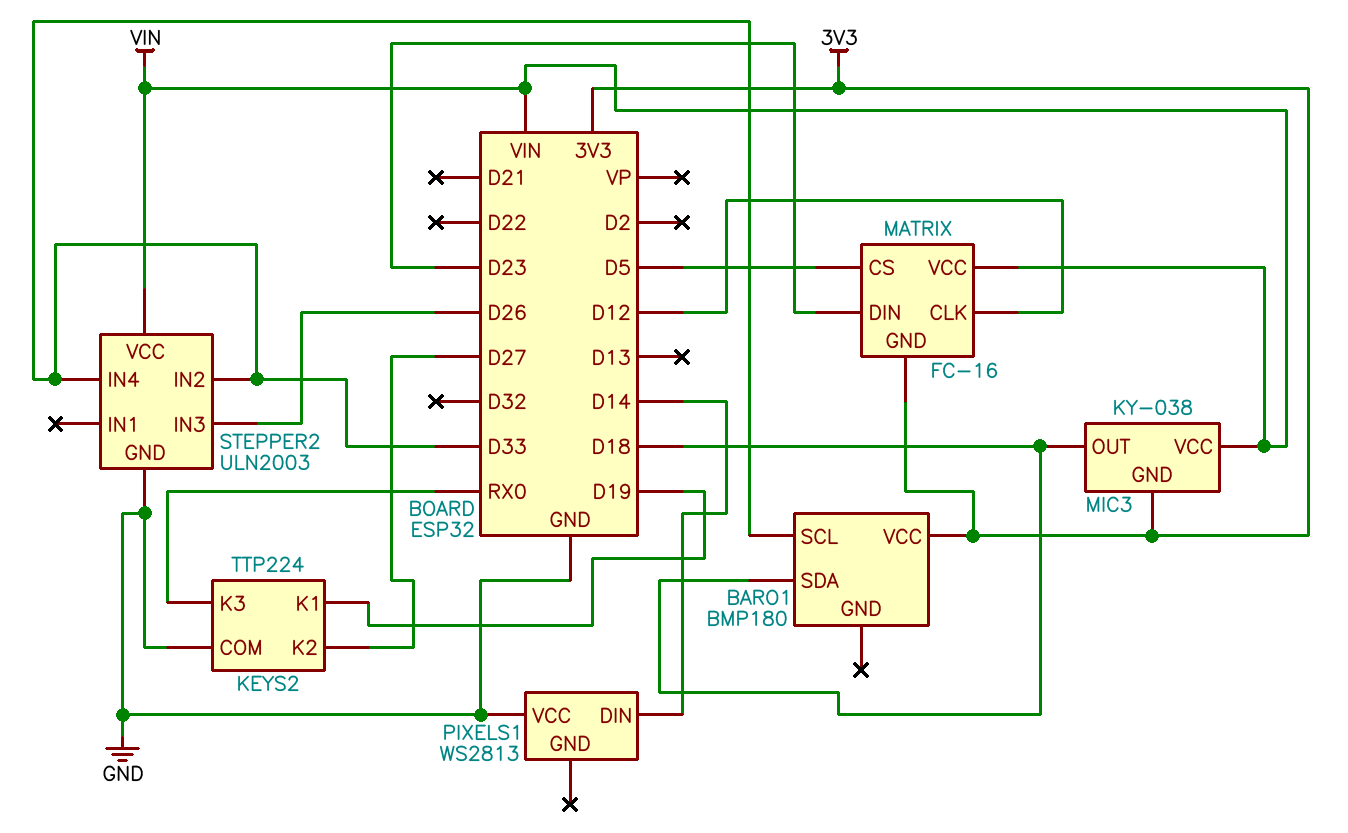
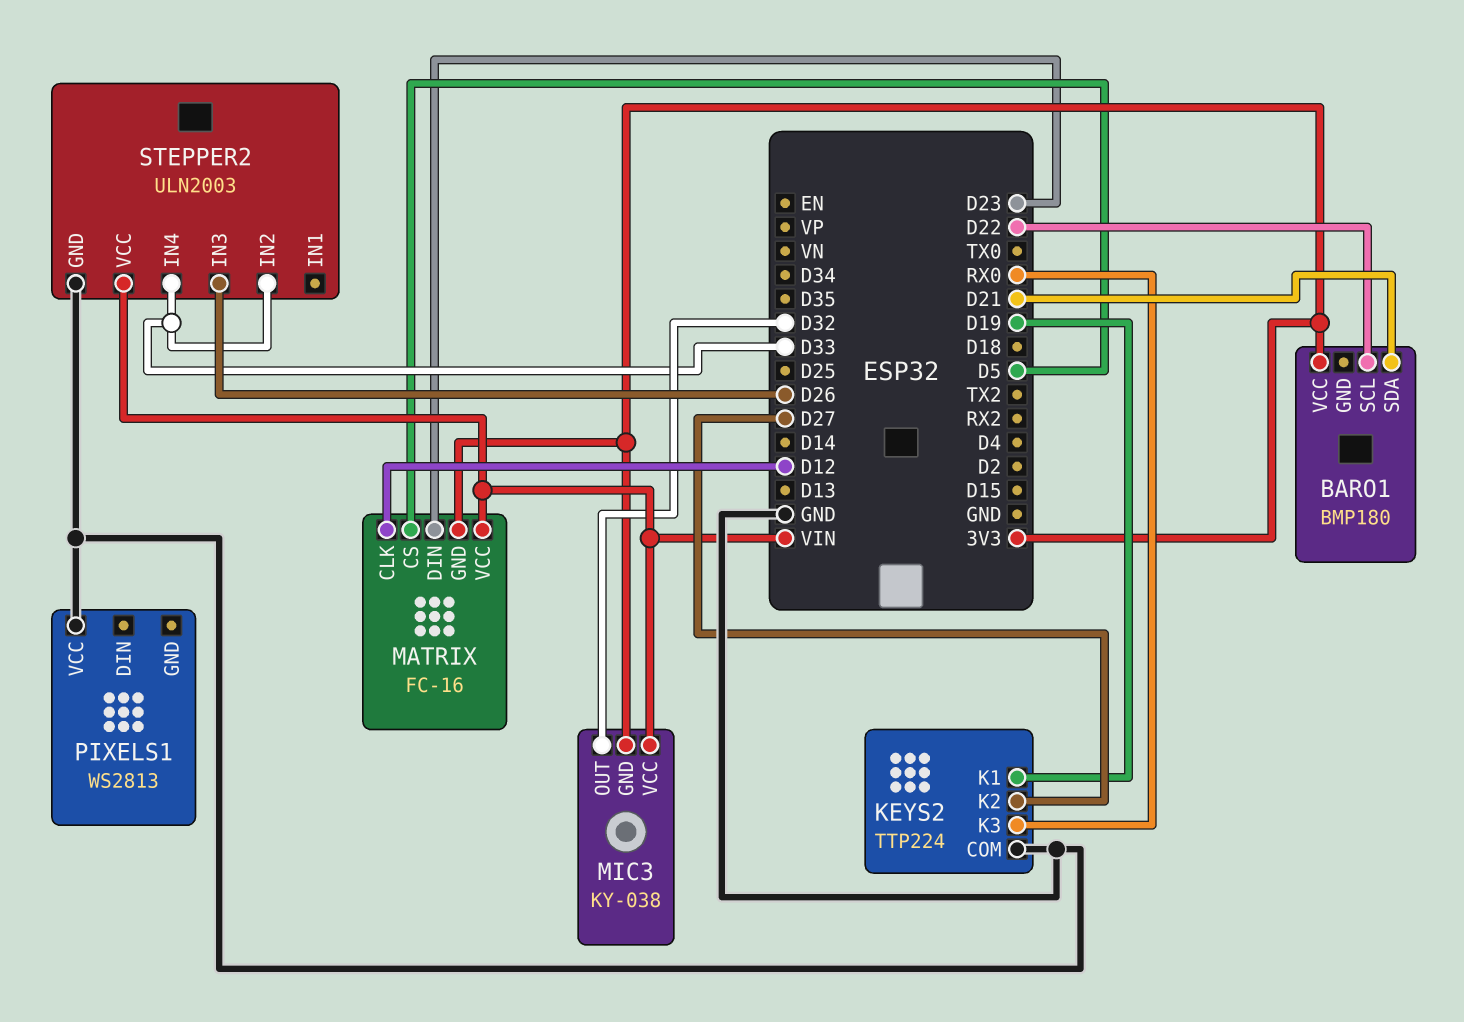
BARO1 pin SCL: D33 -> D22
BARO1 pin SDA: D18 -> D21
MIC3 pin OUT: D18 -> D32
PIXELS1 pin DIN: D14 -> none

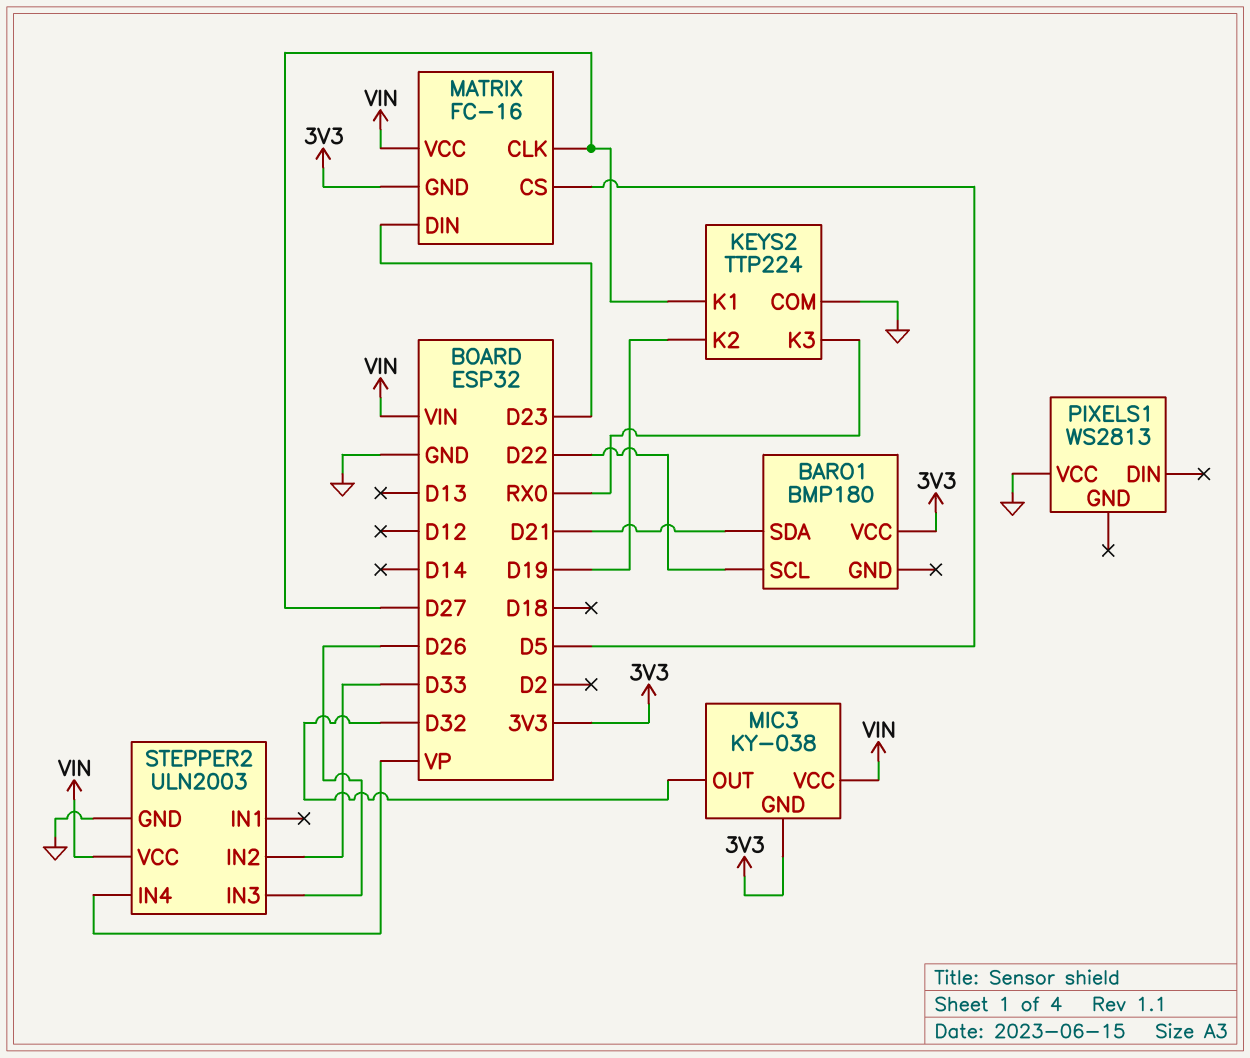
KEYS2 pin K1: D19 -> D27
KEYS2 pin K2: D27 -> D19
MATRIX pin CLK: D12 -> D27
STEPPER2 pin IN4: D33 -> VP

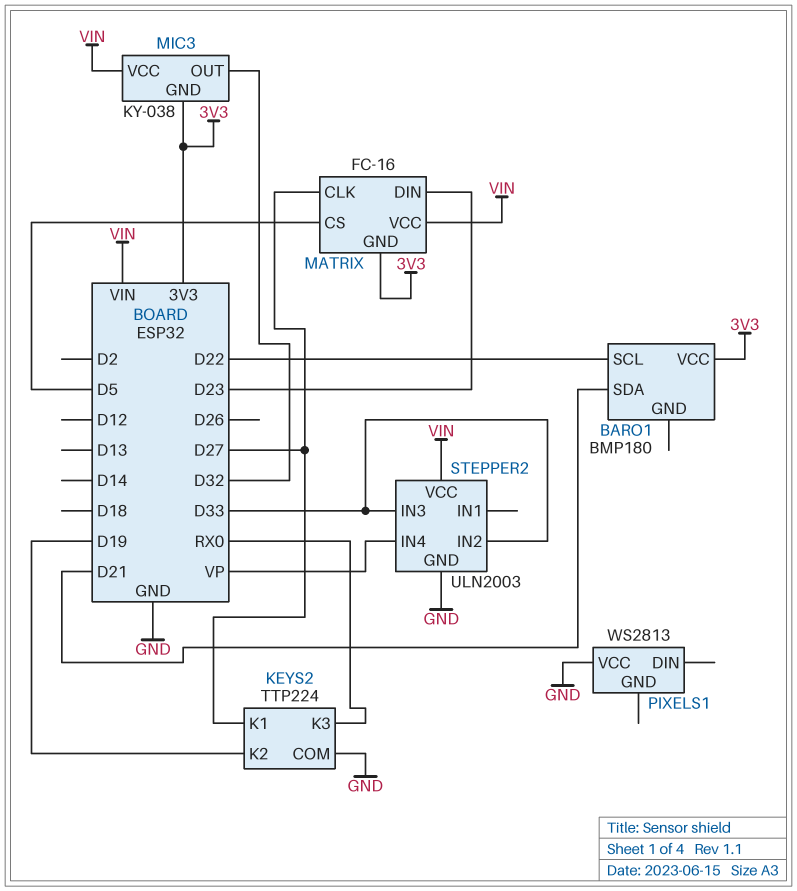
STEPPER2 pin IN3: D26 -> D33

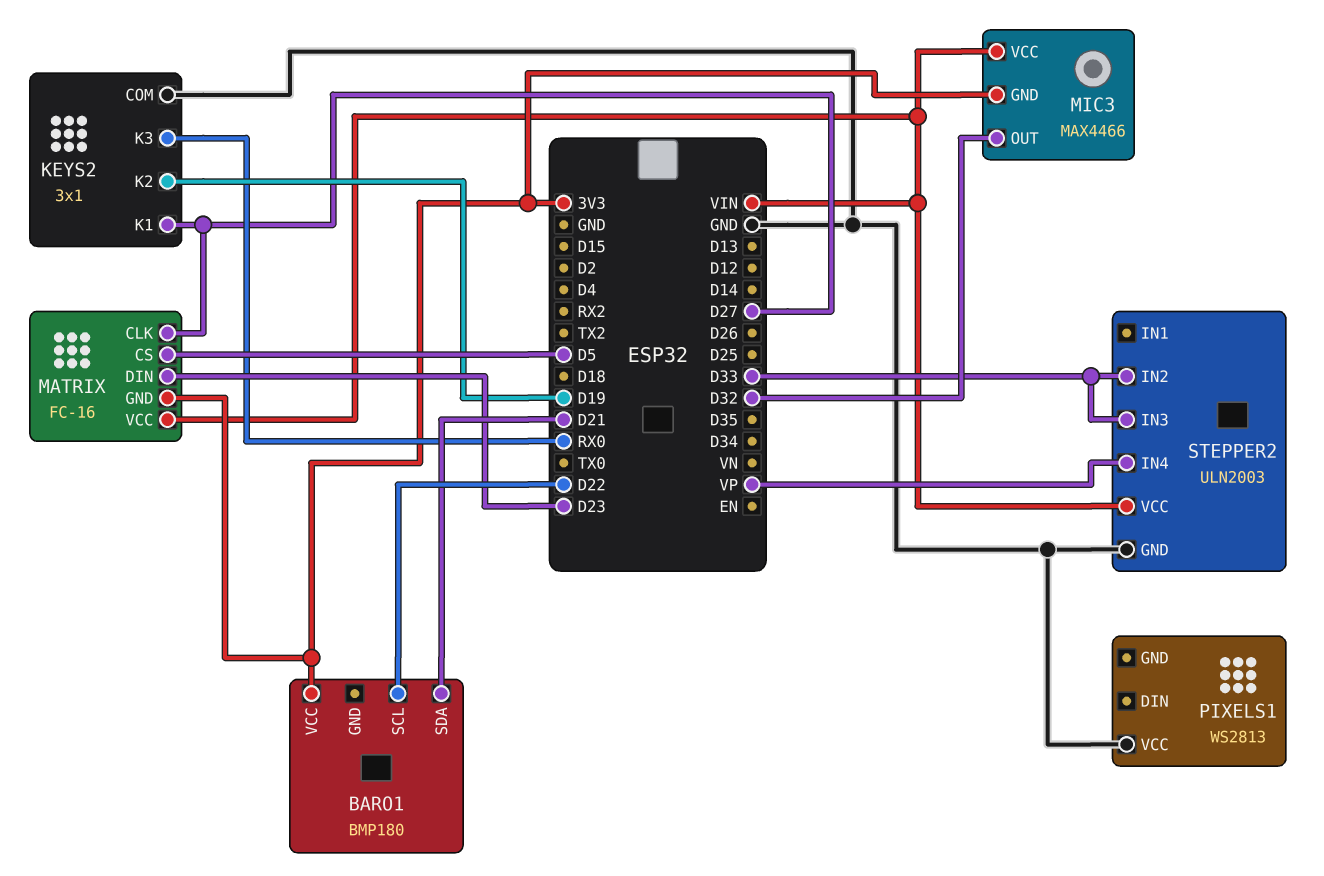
KEYS2: TTP224 -> 3x1
MIC3: KY-038 -> MAX4466

